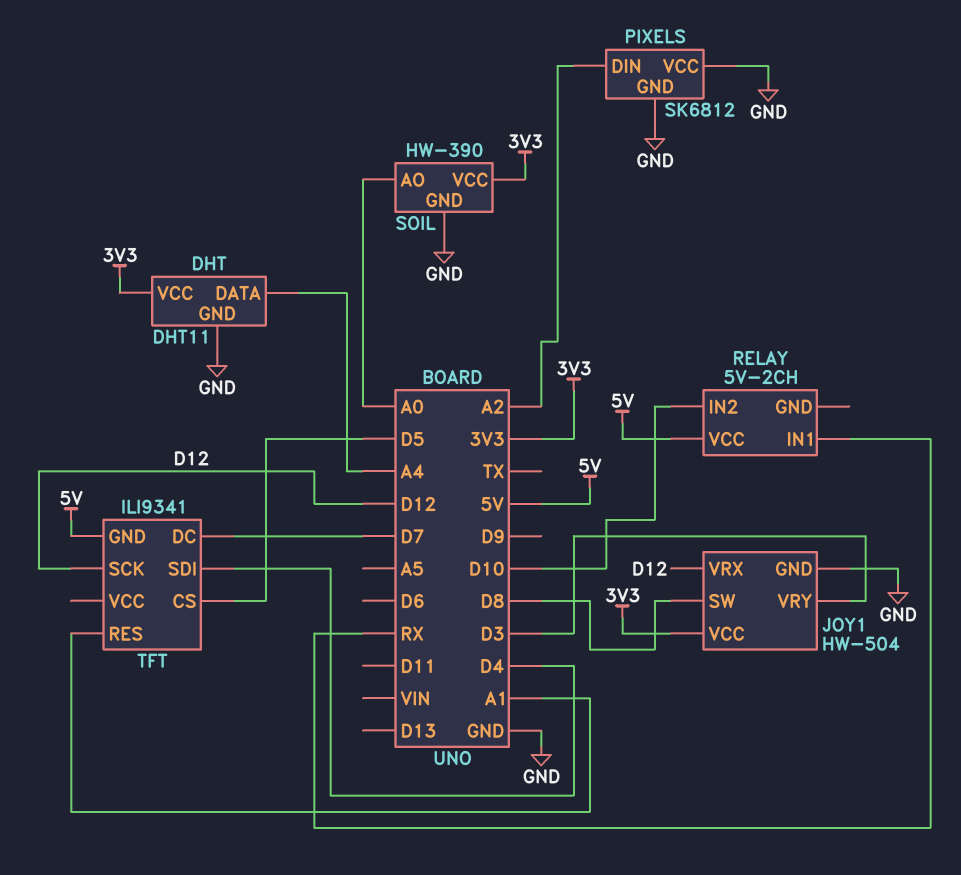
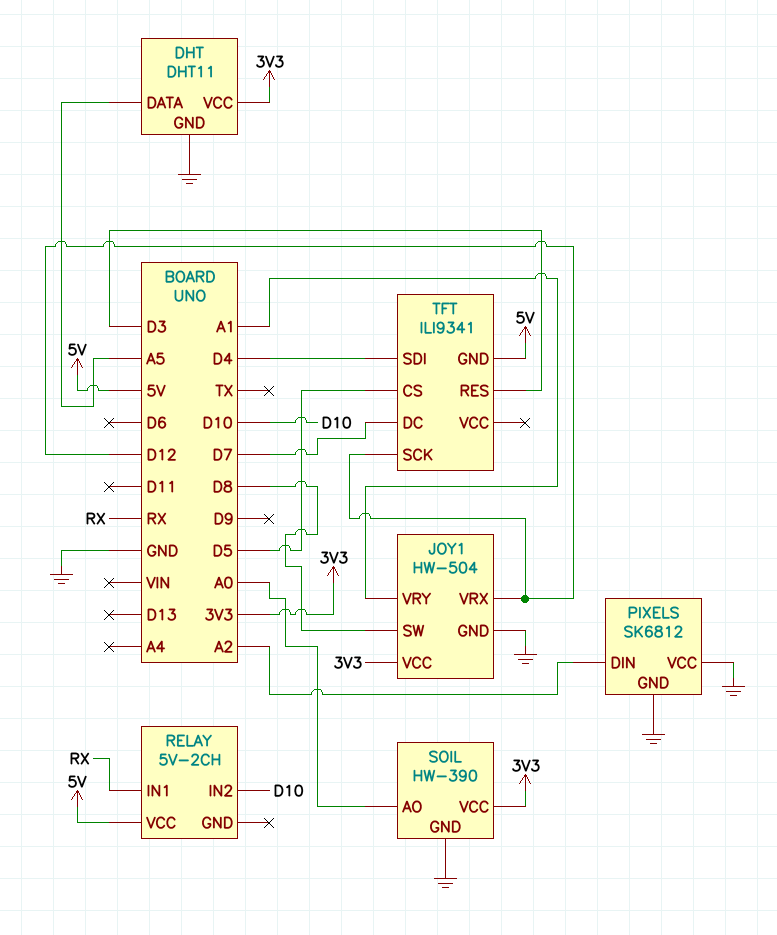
DHT pin DATA: A4 -> A5
JOY1 pin VRY: D3 -> A1
TFT pin RES: A1 -> D3

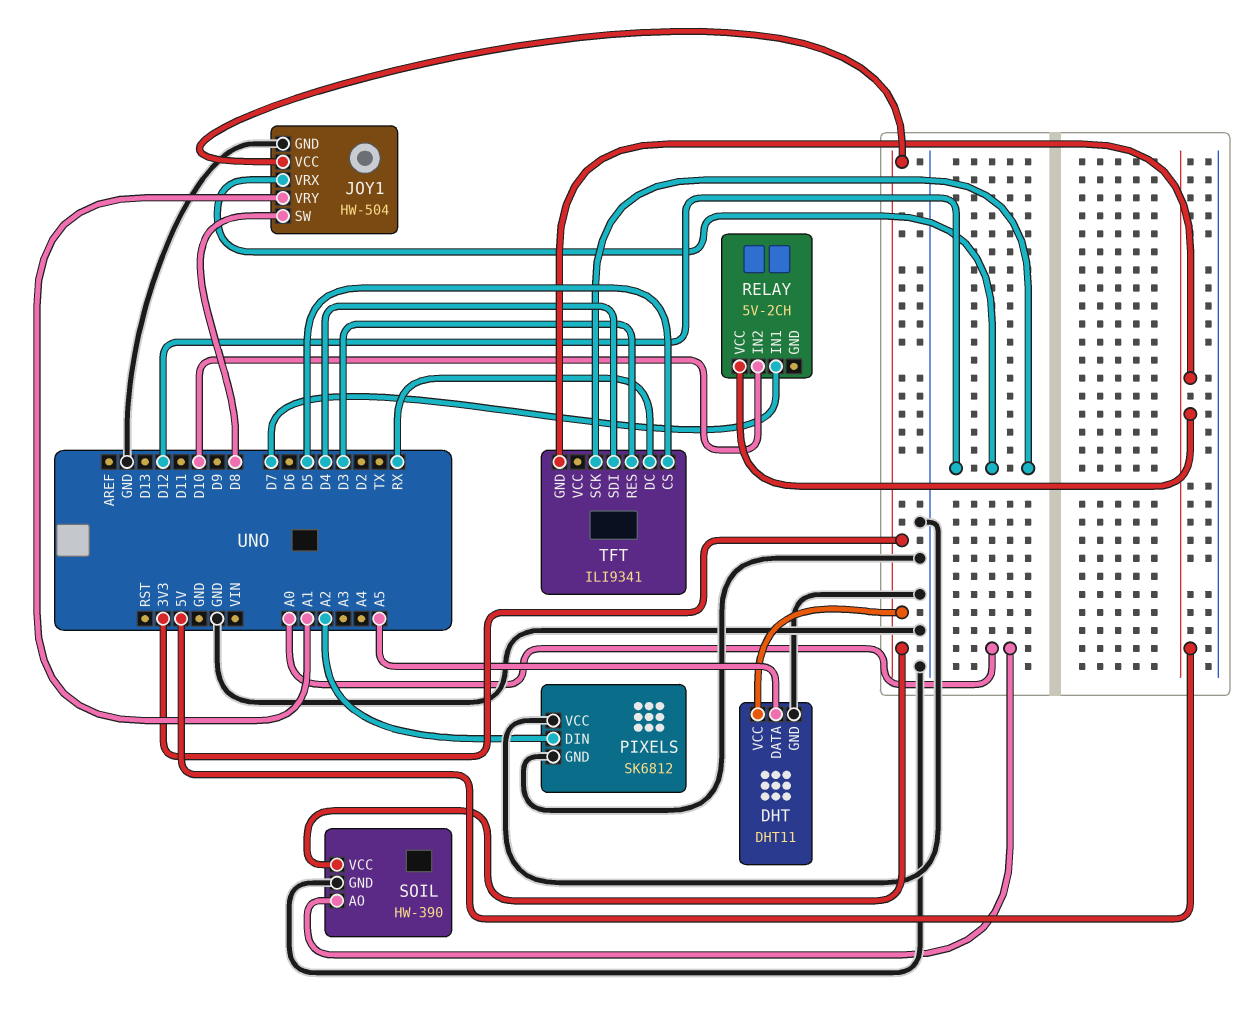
RELAY pin IN1: RX -> D7
TFT pin DC: D7 -> RX

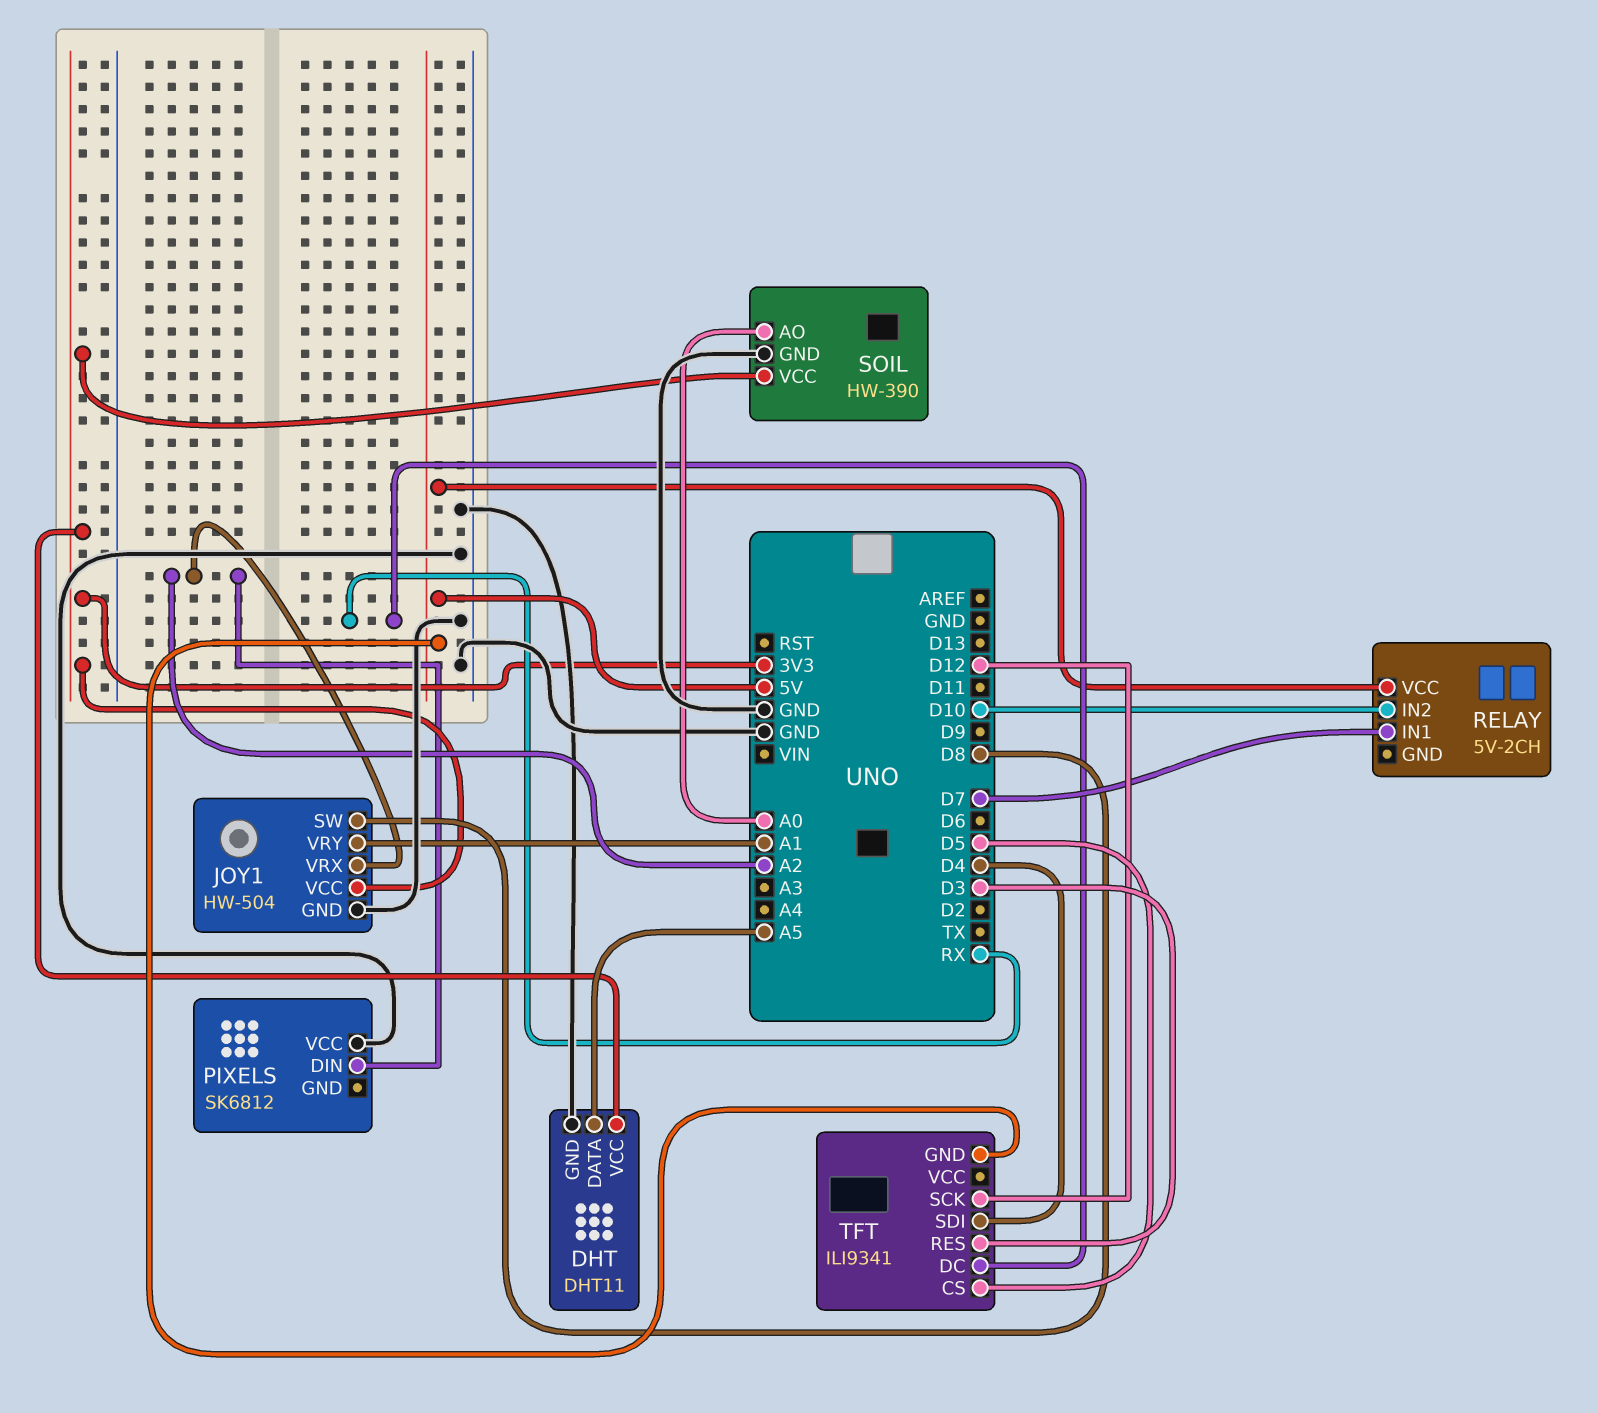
JOY1 pin VRX: D12 -> A2
PIXELS pin GND: GND -> none

